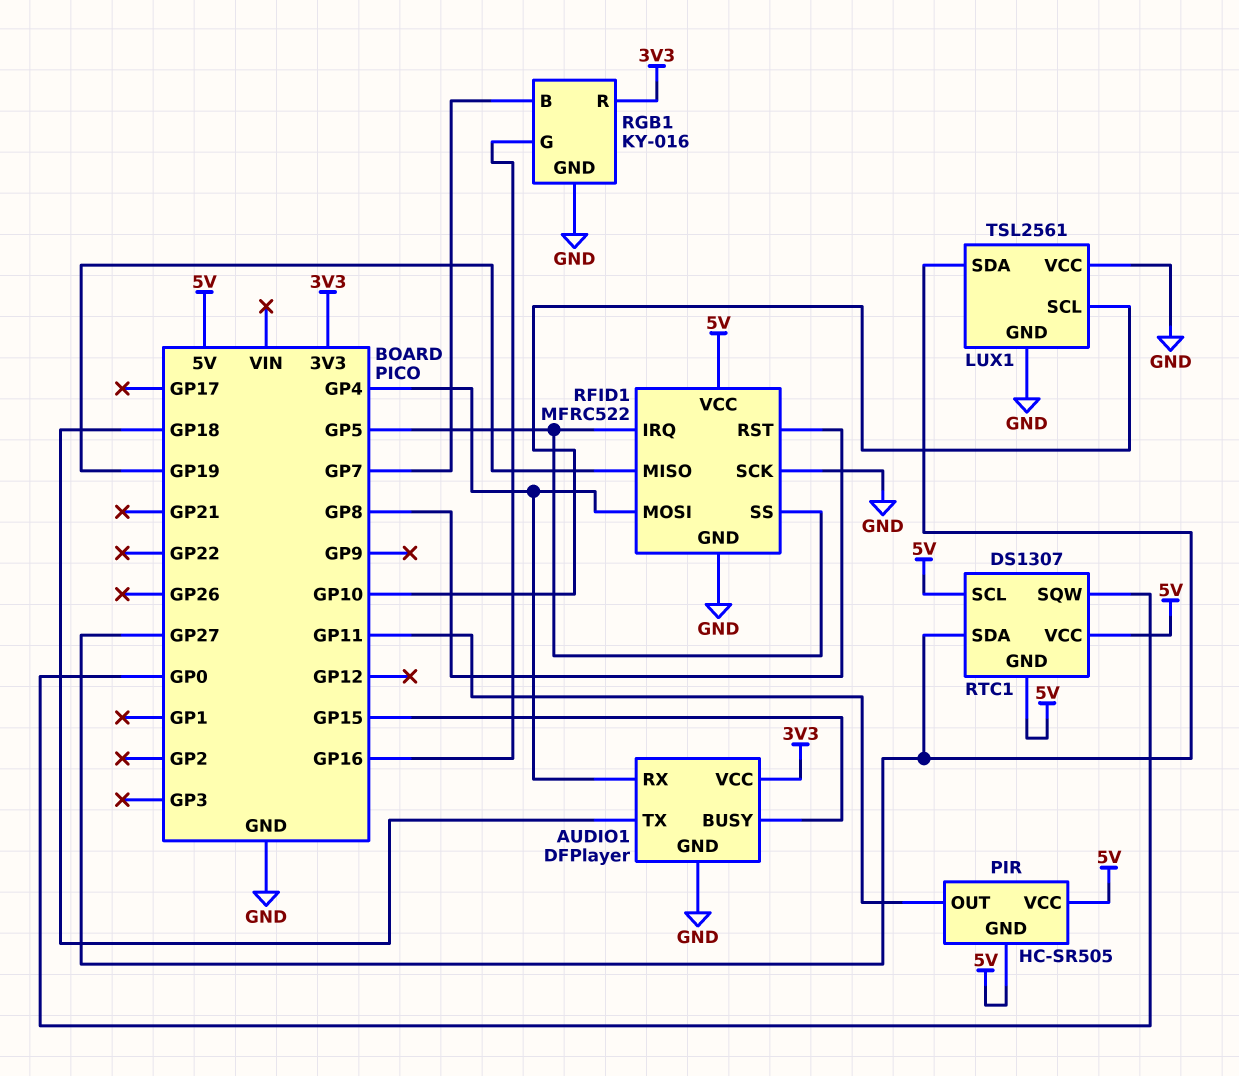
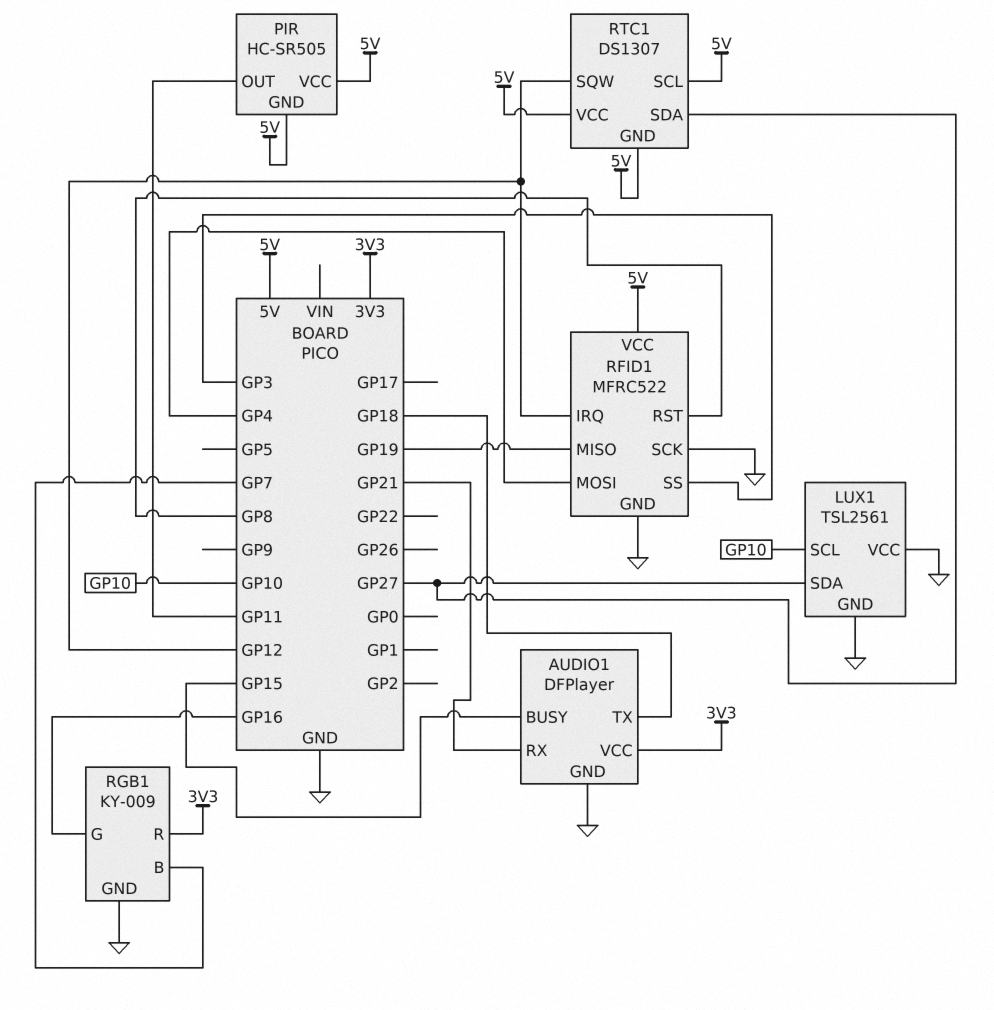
AUDIO1 pin RX: GP4 -> GP21
RFID1 pin IRQ: GP5 -> GP12
RFID1 pin SS: GP5 -> GP3
RGB1: KY-016 -> KY-009
RTC1 pin SQW: GP0 -> GP12

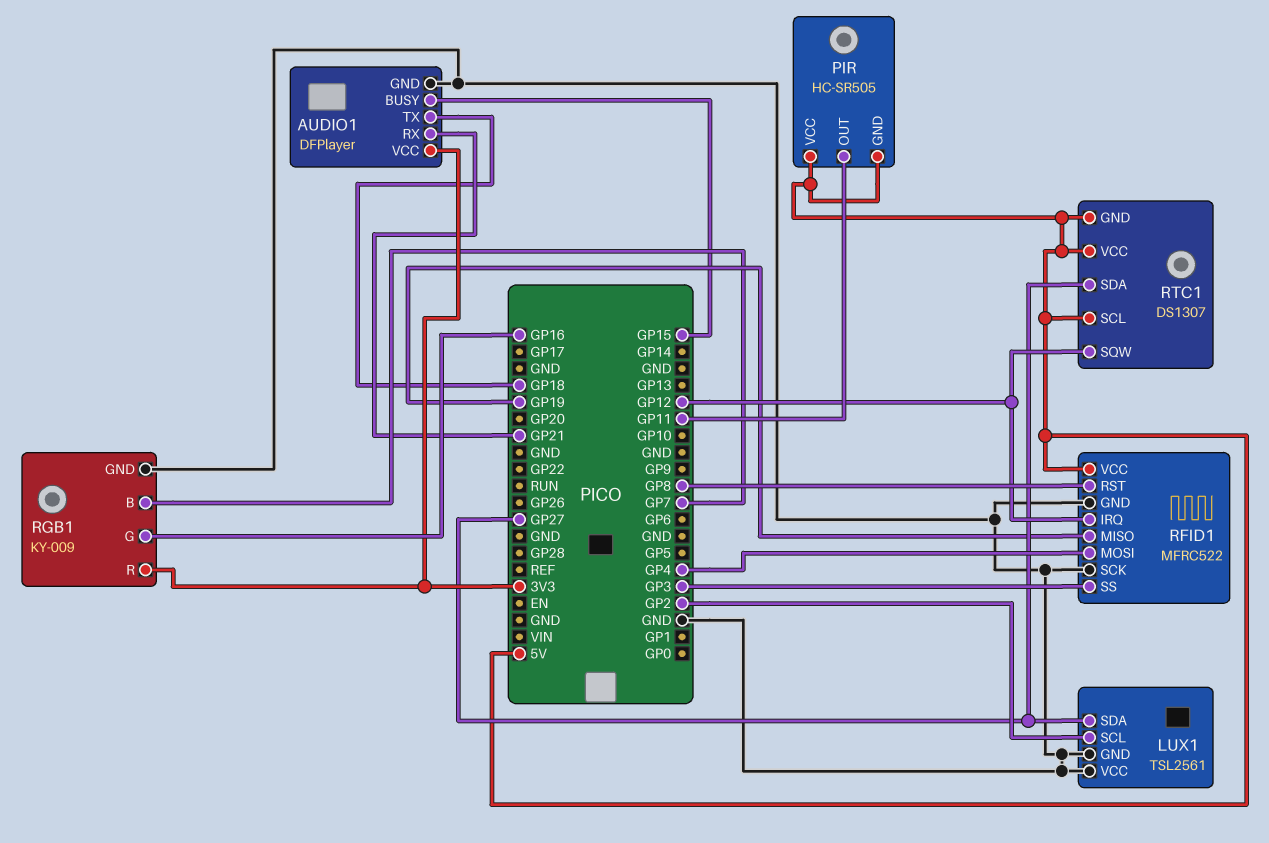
LUX1 pin SCL: GP10 -> GP2

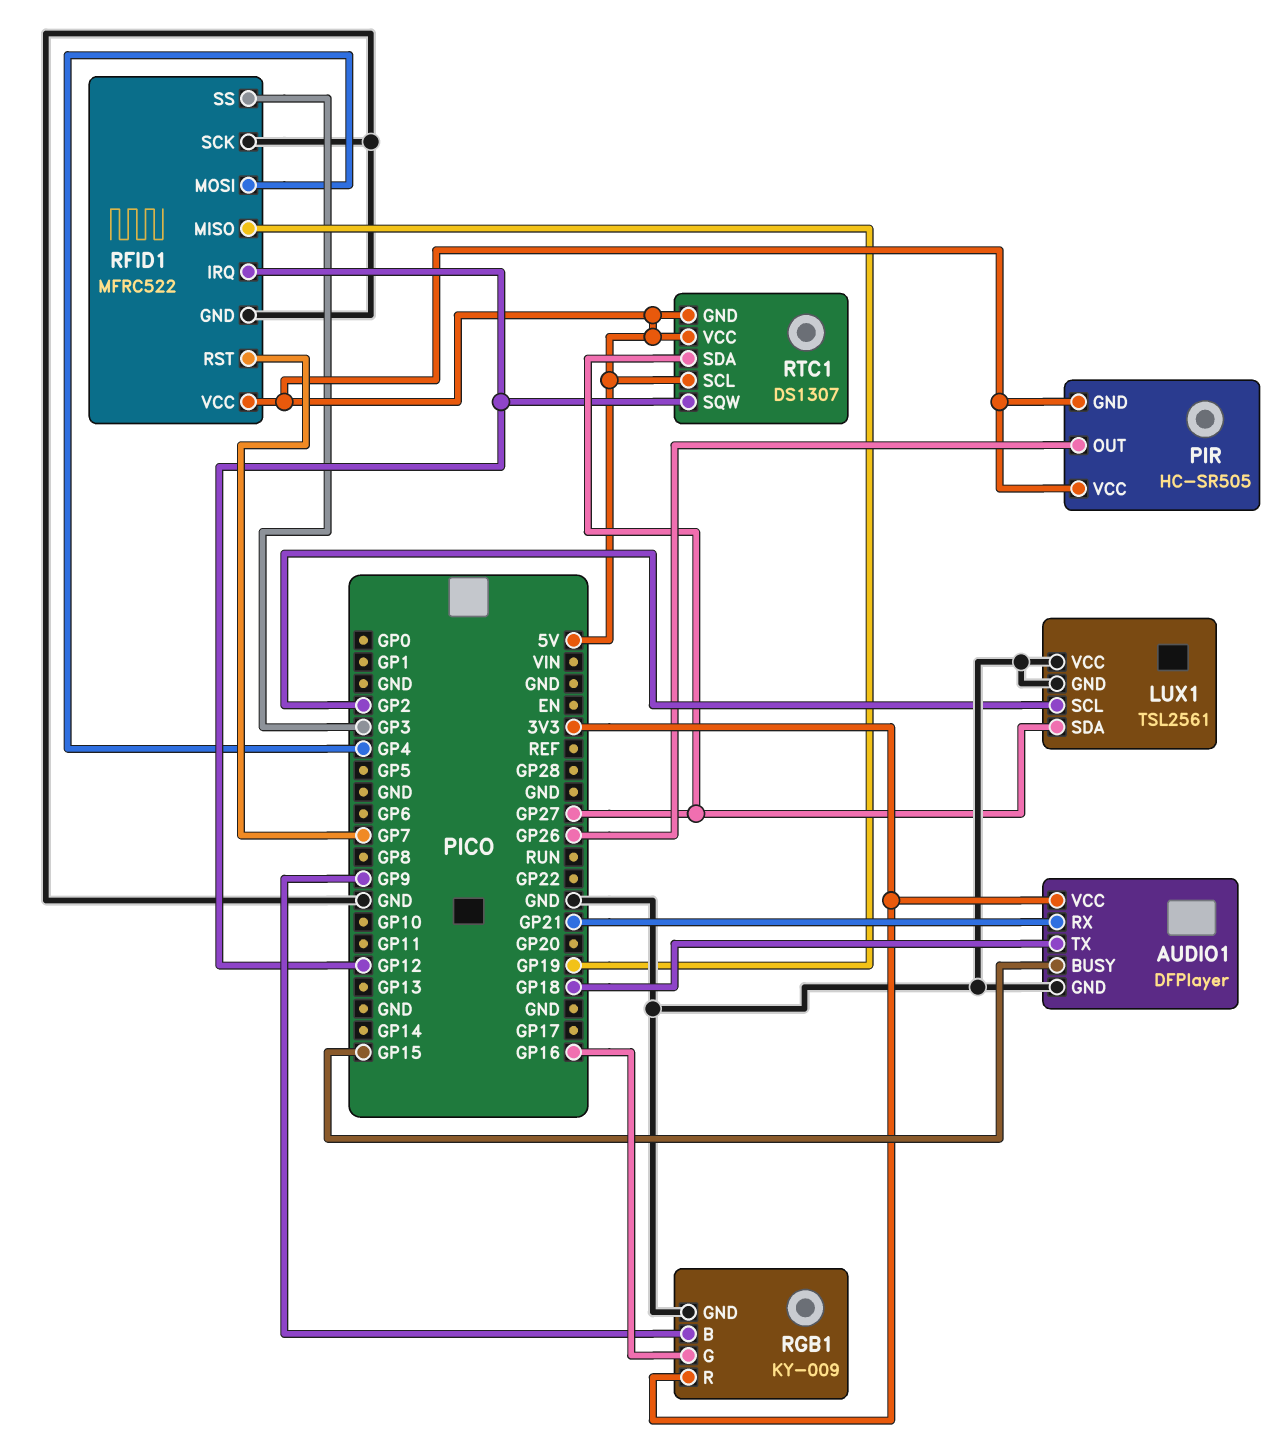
PIR pin OUT: GP11 -> GP26
RFID1 pin RST: GP8 -> GP7
RGB1 pin B: GP7 -> GP9

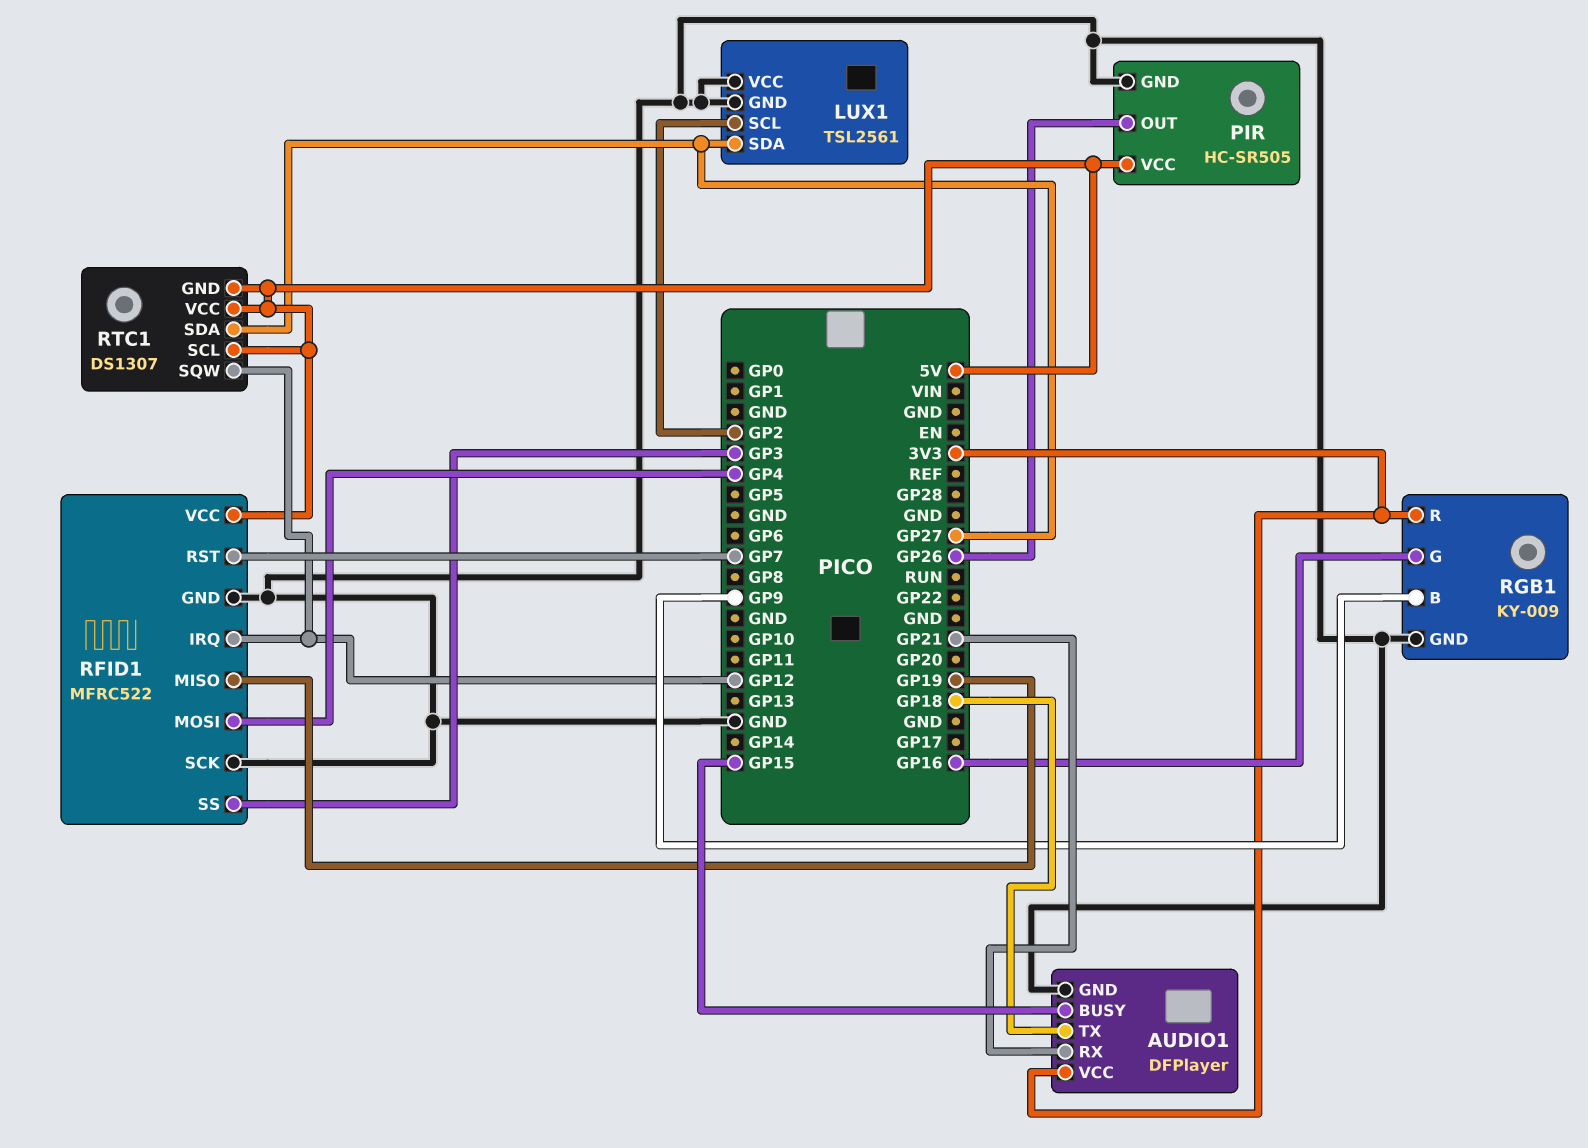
PIR pin GND: 5V -> GND

